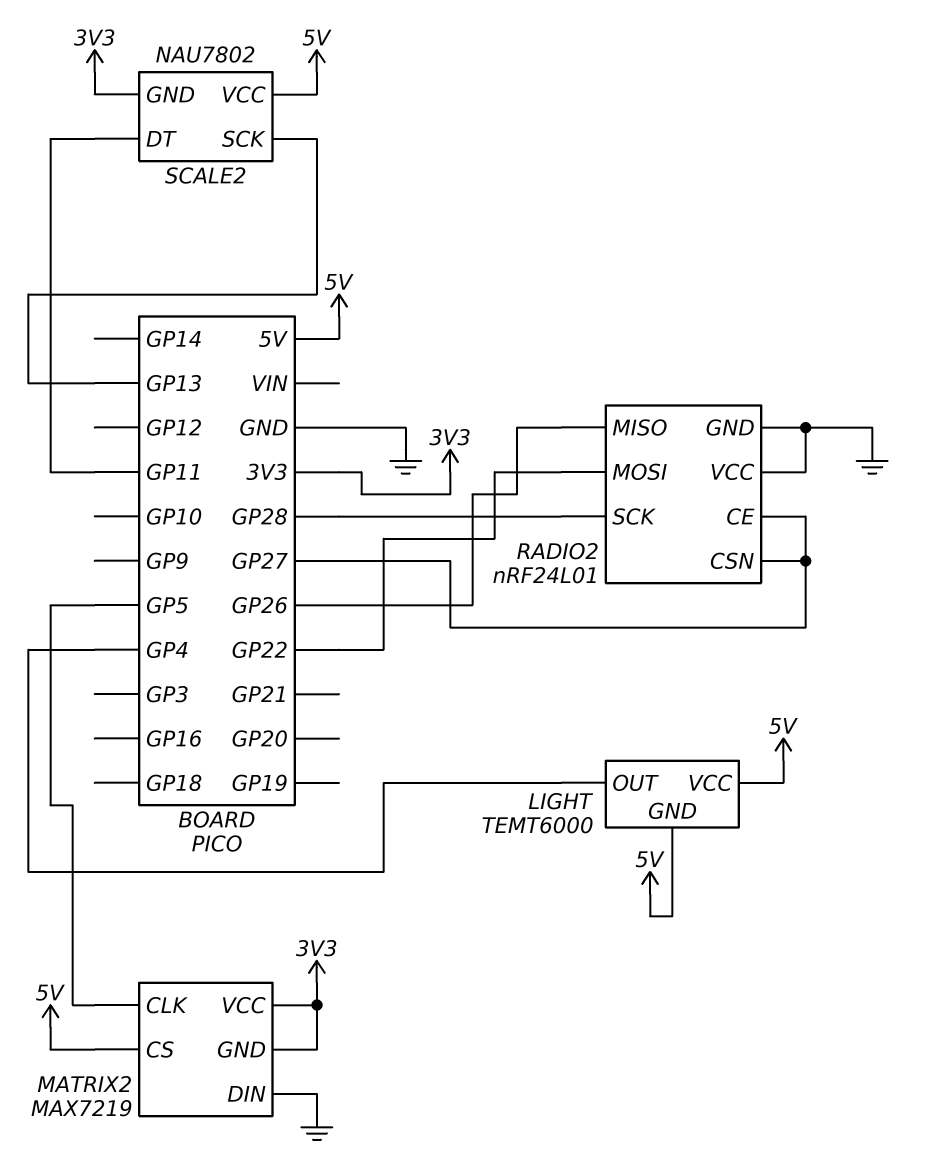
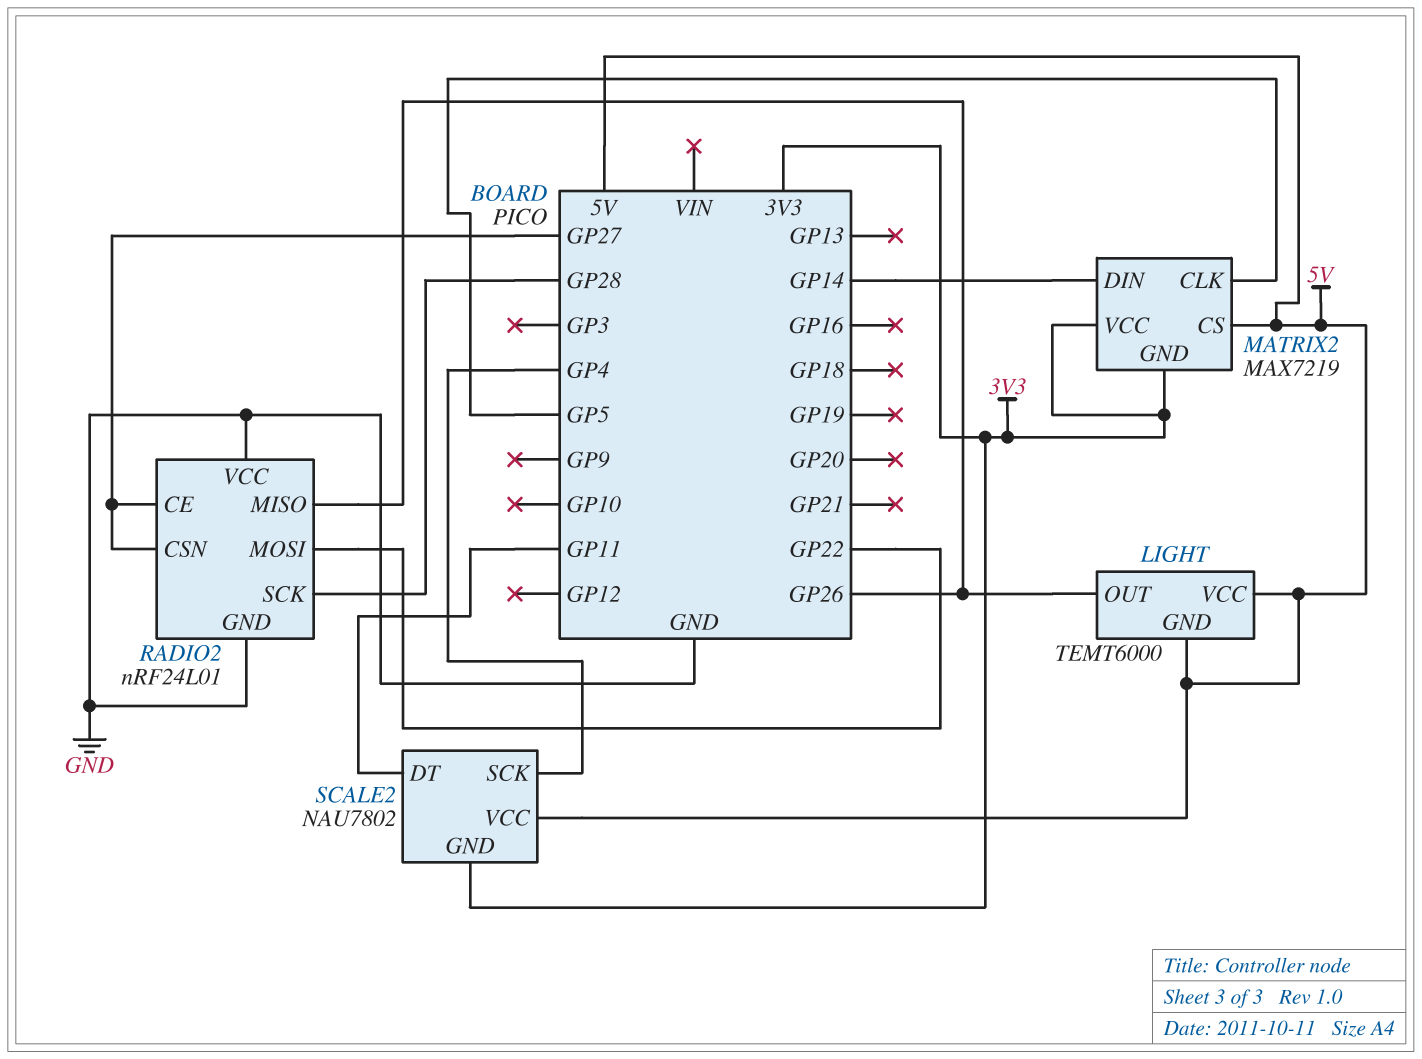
LIGHT pin OUT: GP4 -> GP26
MATRIX2 pin DIN: GND -> GP14
SCALE2 pin SCK: GP13 -> GP4

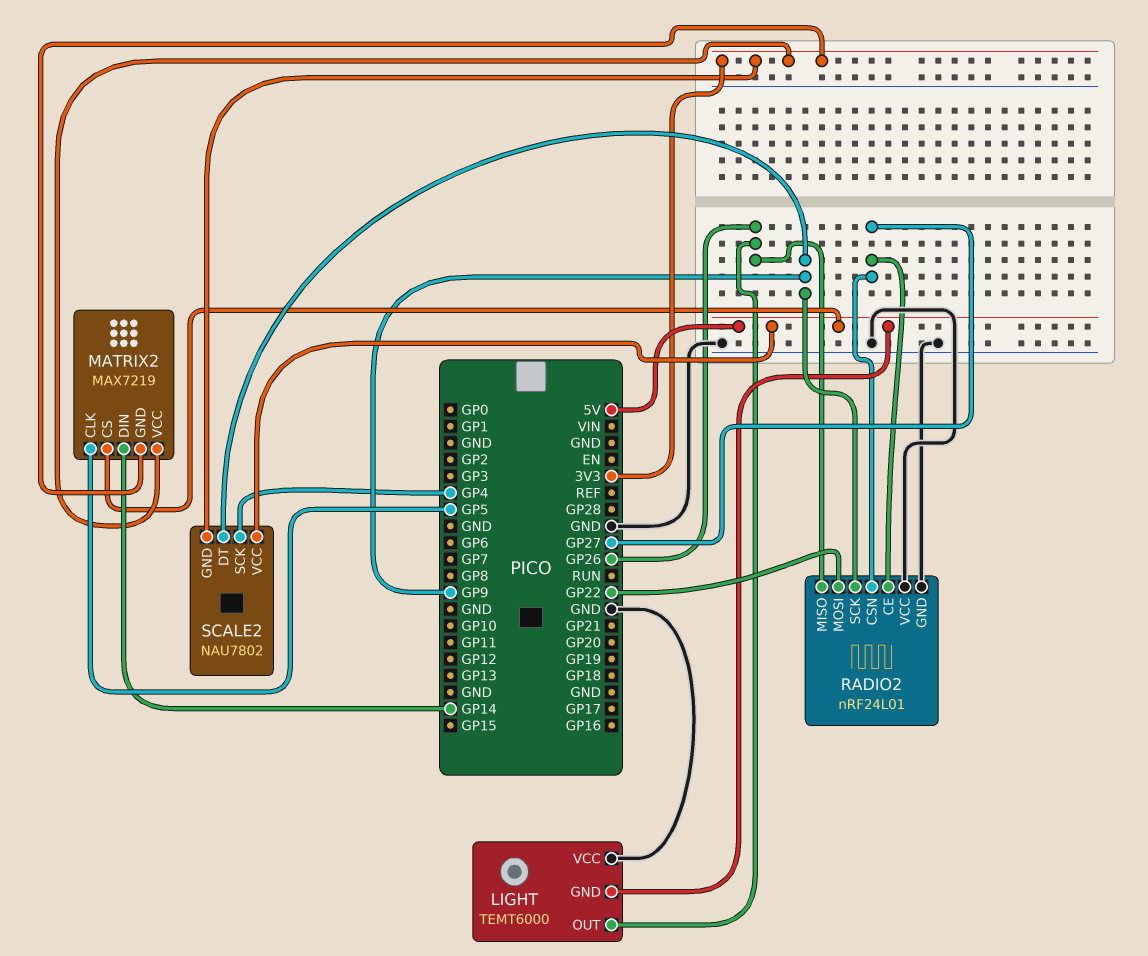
LIGHT pin VCC: 5V -> GND
RADIO2 pin SCK: GP28 -> GP9
SCALE2 pin DT: GP11 -> GP9

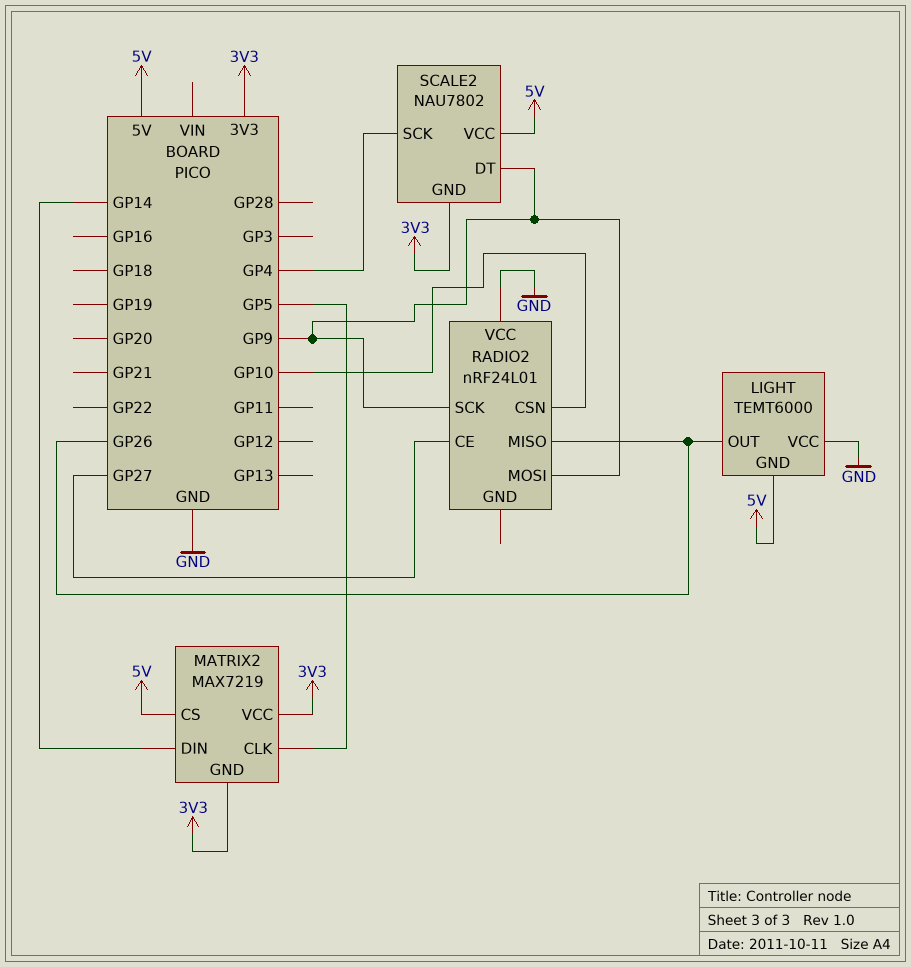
RADIO2 pin CSN: GP27 -> GP10
RADIO2 pin GND: GND -> none
RADIO2 pin MOSI: GP22 -> GP9

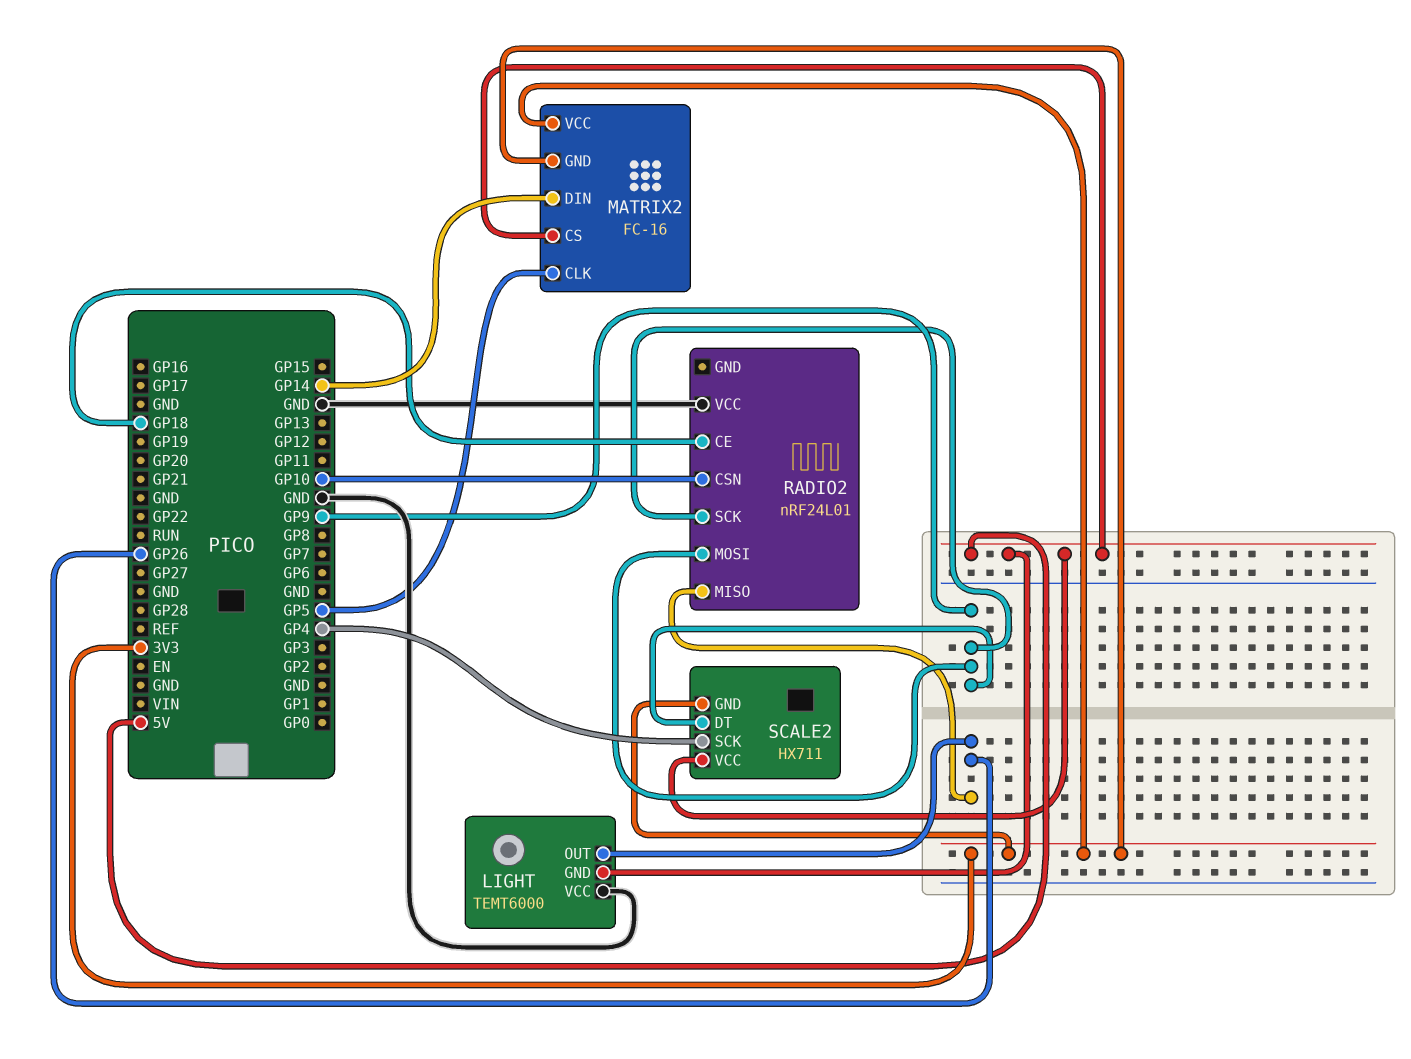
MATRIX2: MAX7219 -> FC-16
RADIO2 pin CE: GP27 -> GP18
SCALE2: NAU7802 -> HX711

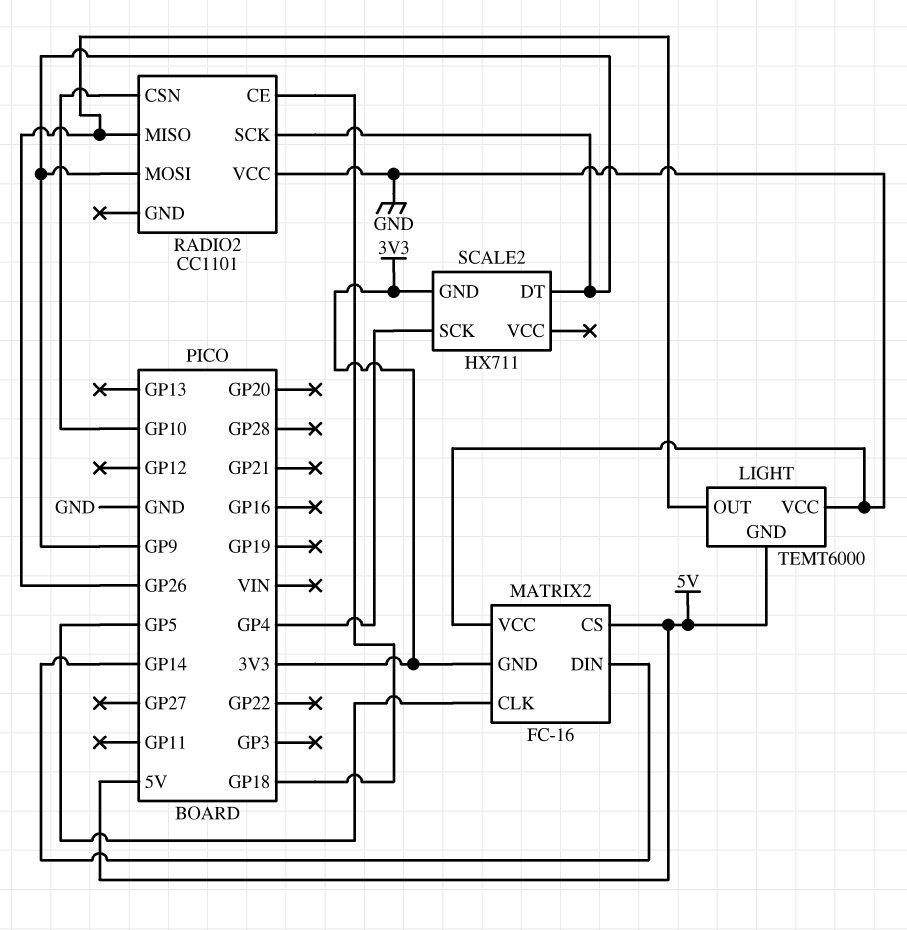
MATRIX2 pin VCC: 3V3 -> GND
RADIO2: nRF24L01 -> CC1101
SCALE2 pin VCC: 5V -> none

